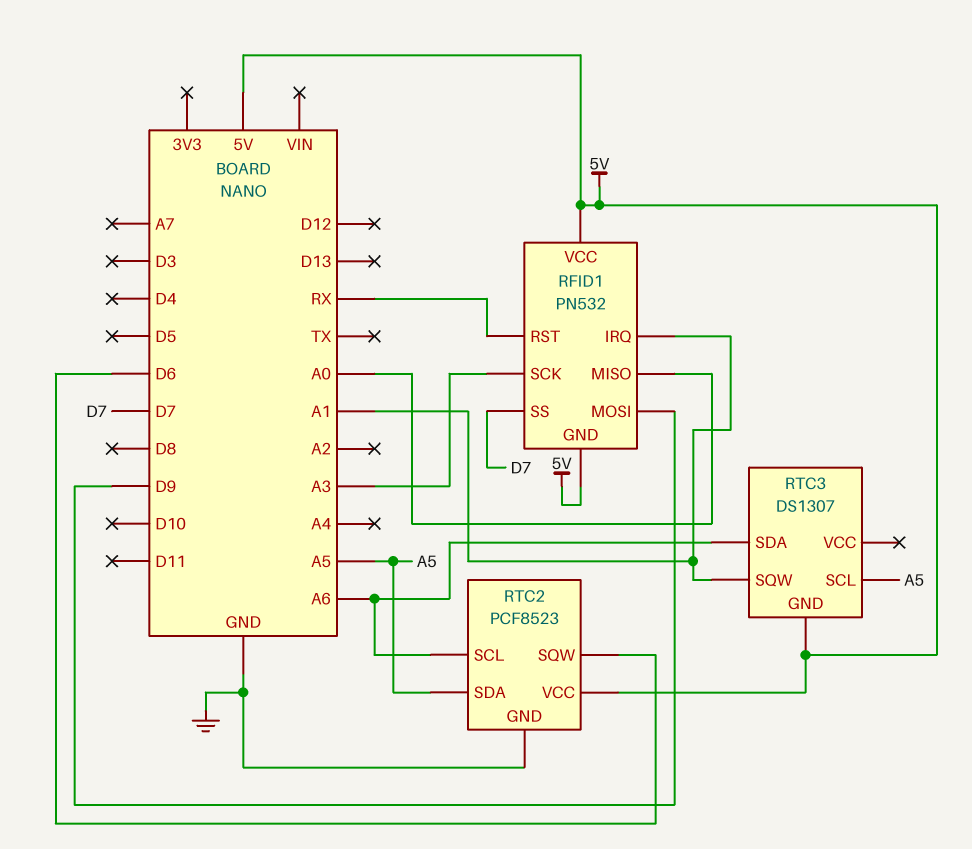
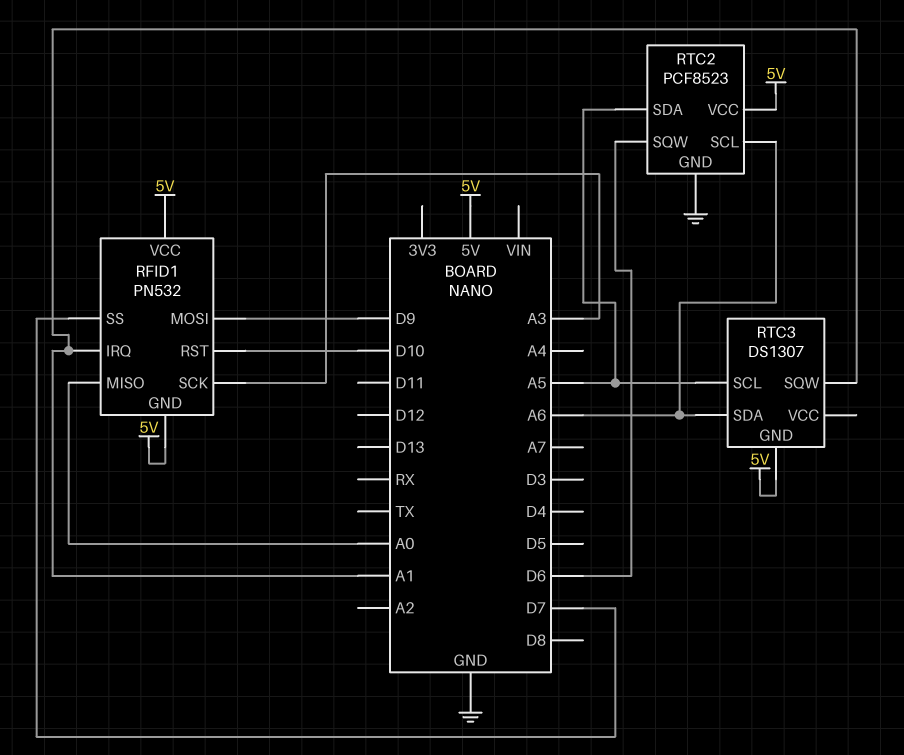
RFID1 pin RST: RX -> D10

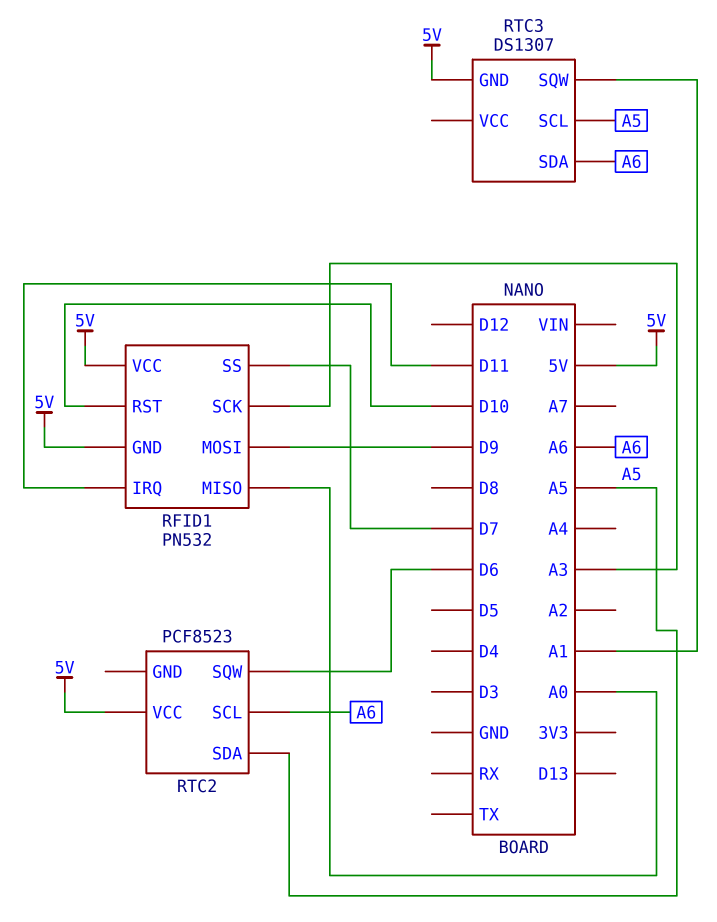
RFID1 pin IRQ: A1 -> D11
RTC2 pin GND: GND -> none

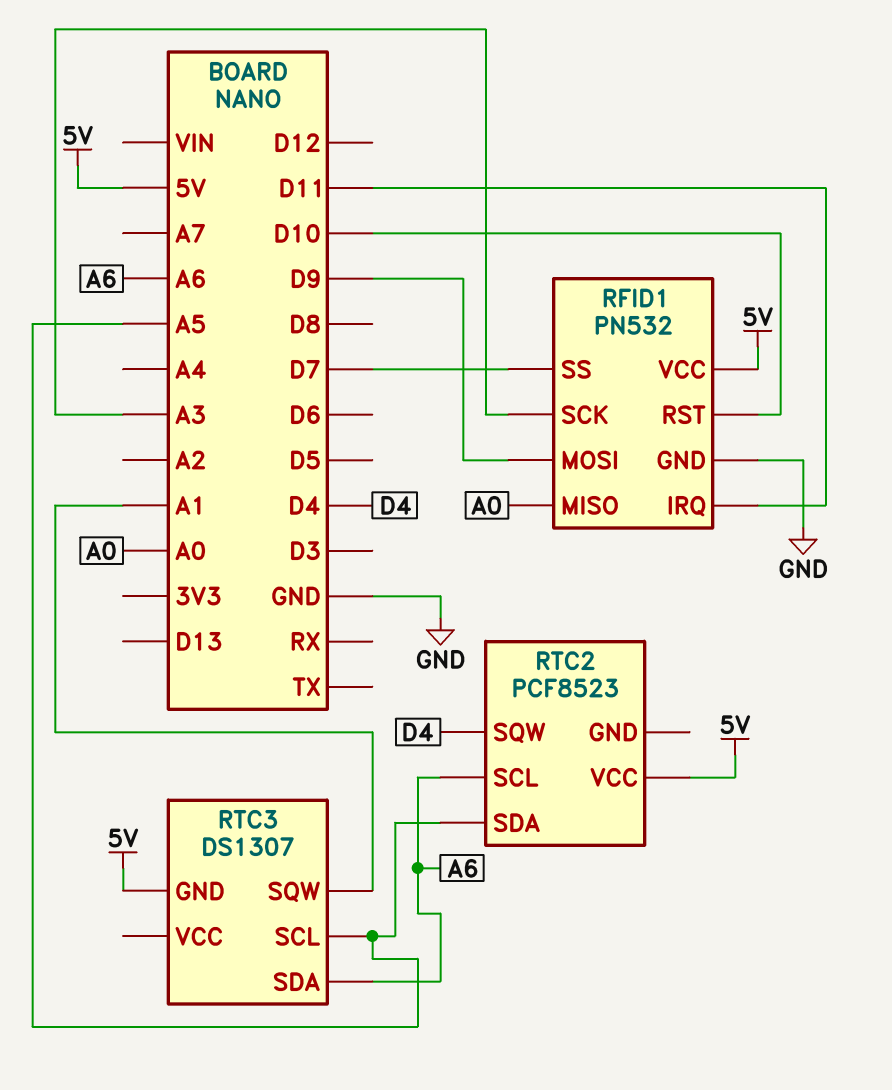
RFID1 pin GND: 5V -> GND
RTC2 pin SQW: D6 -> D4

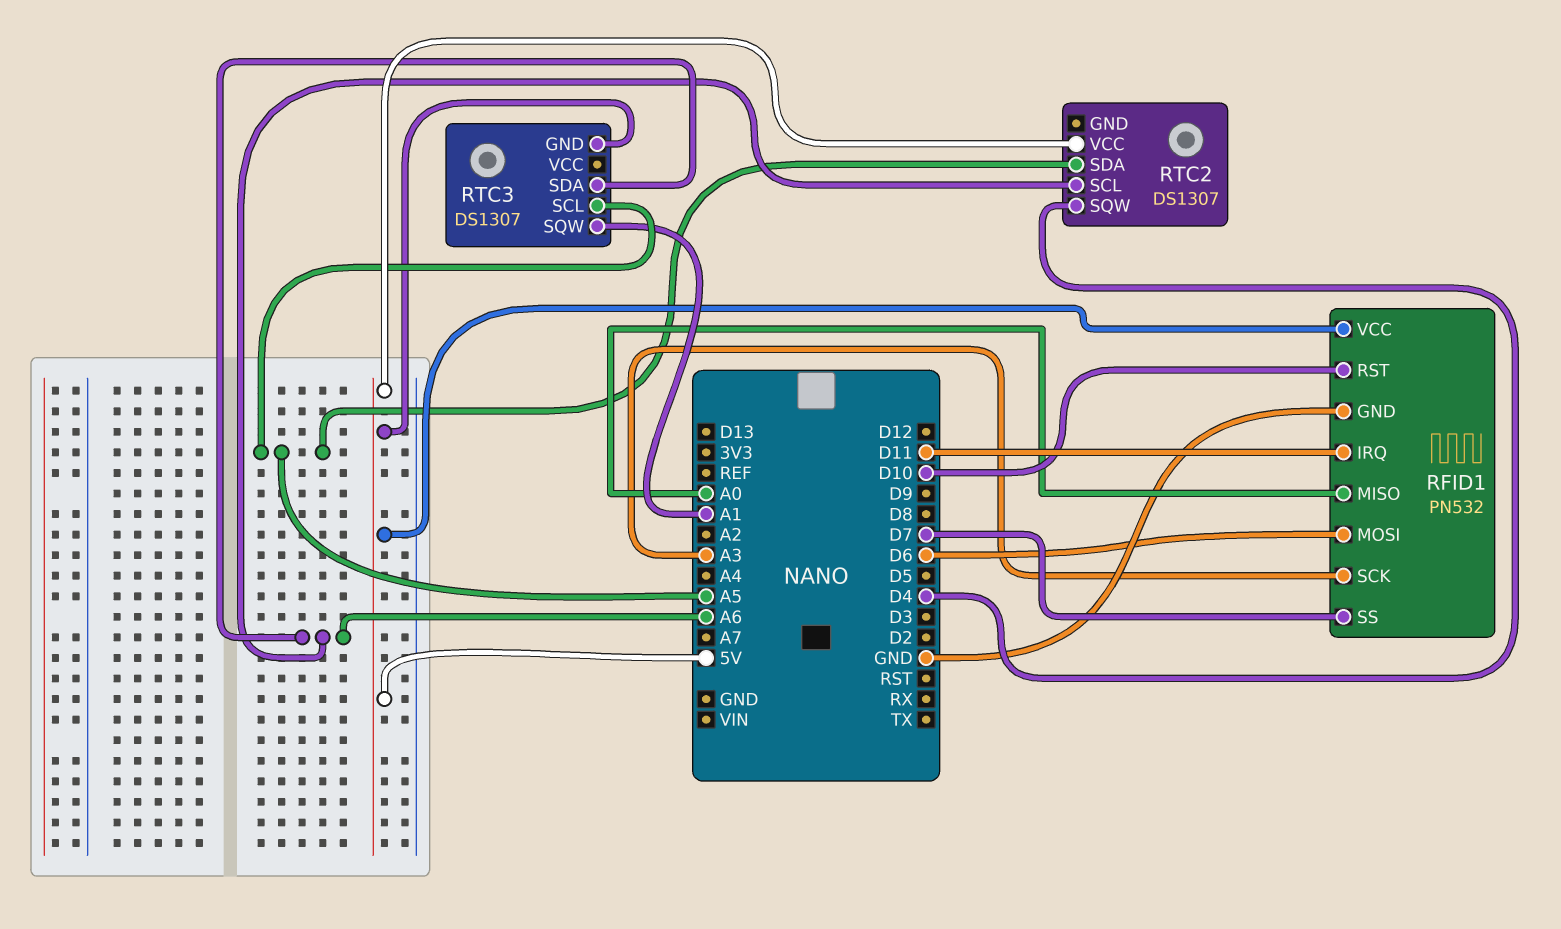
RFID1 pin MOSI: D9 -> D6
RTC2: PCF8523 -> DS1307

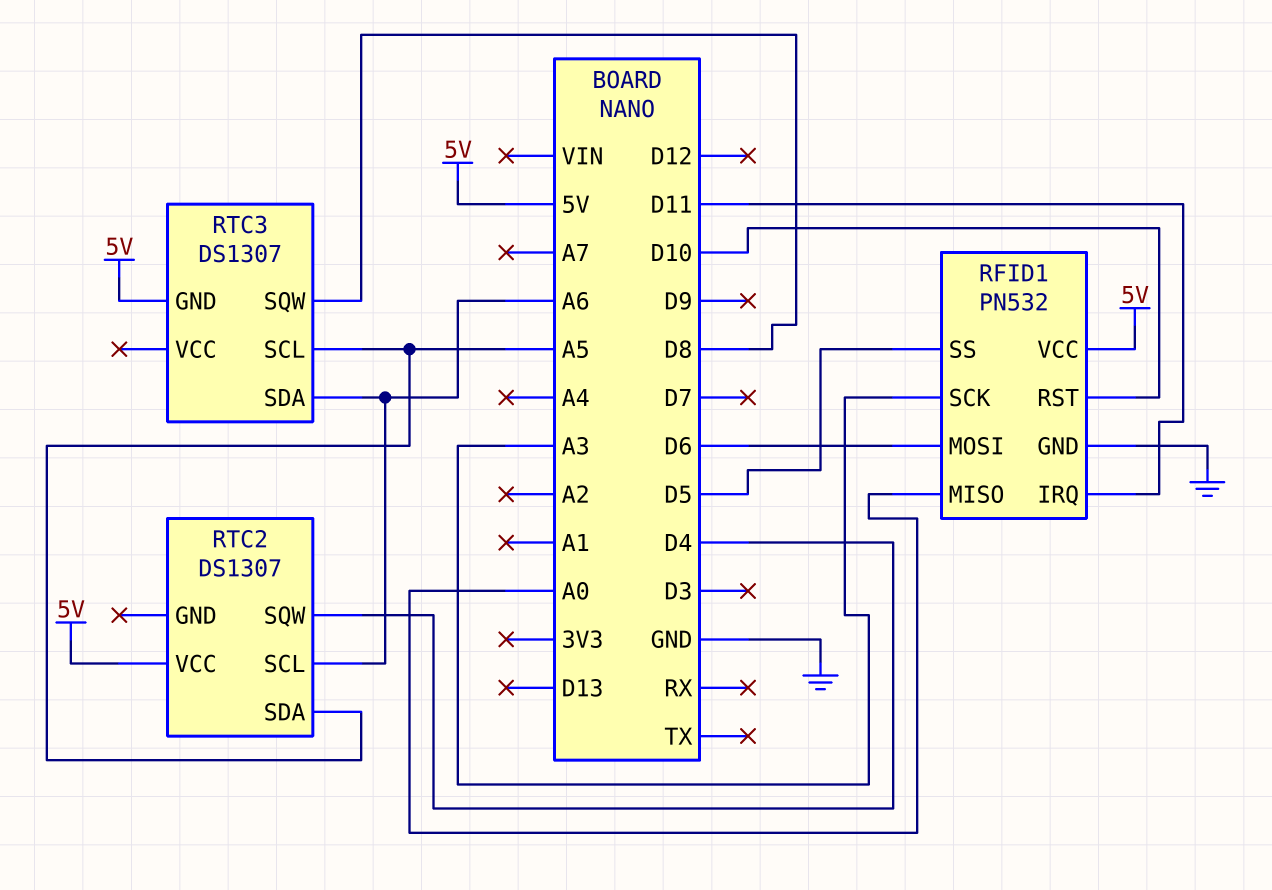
RFID1 pin SS: D7 -> D5
RTC3 pin SQW: A1 -> D8

